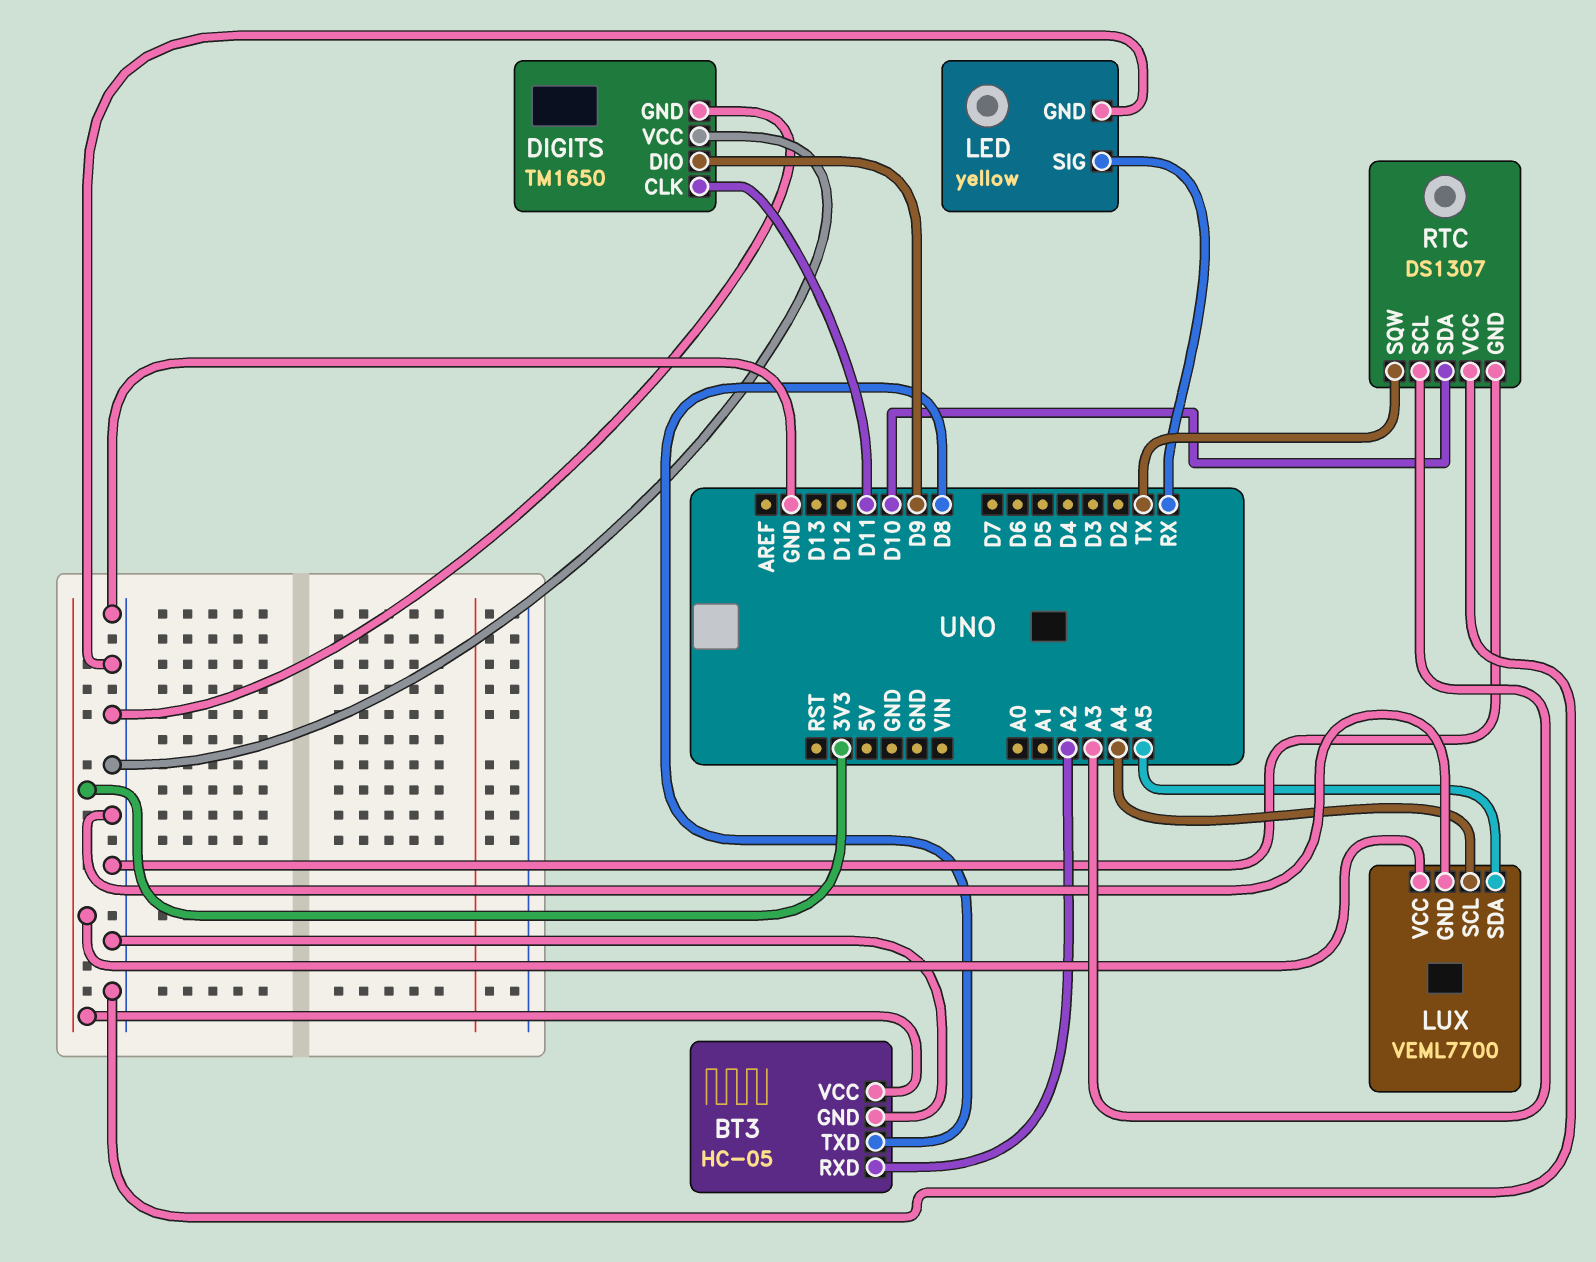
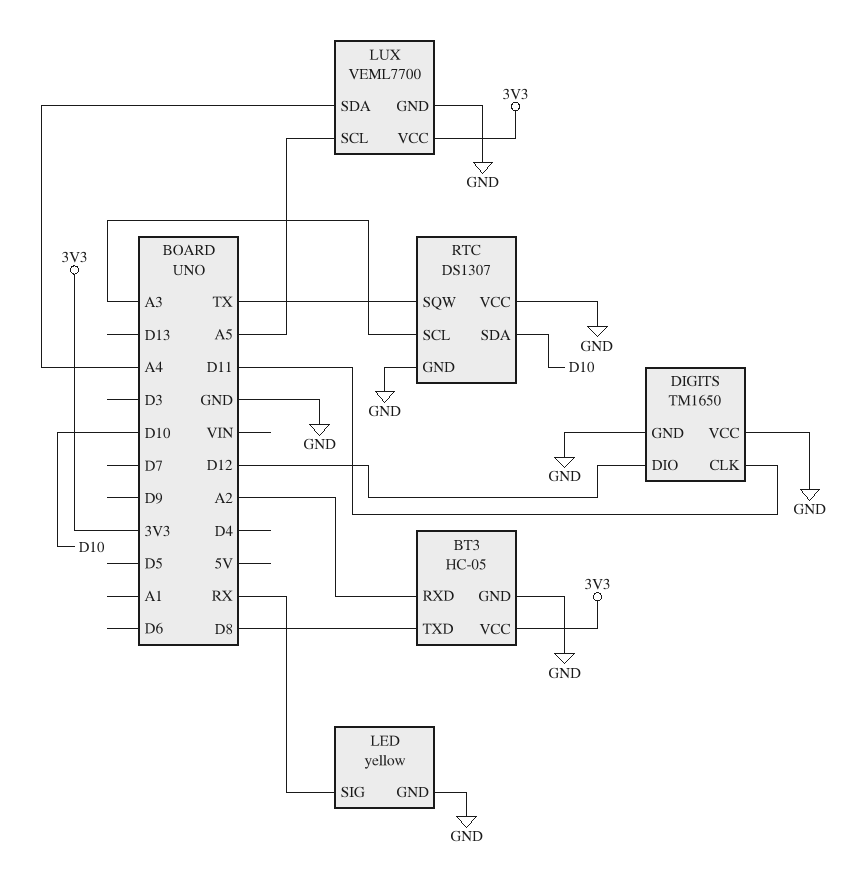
DIGITS pin DIO: D9 -> D12
LUX pin SCL: A4 -> A5
LUX pin SDA: A5 -> A4

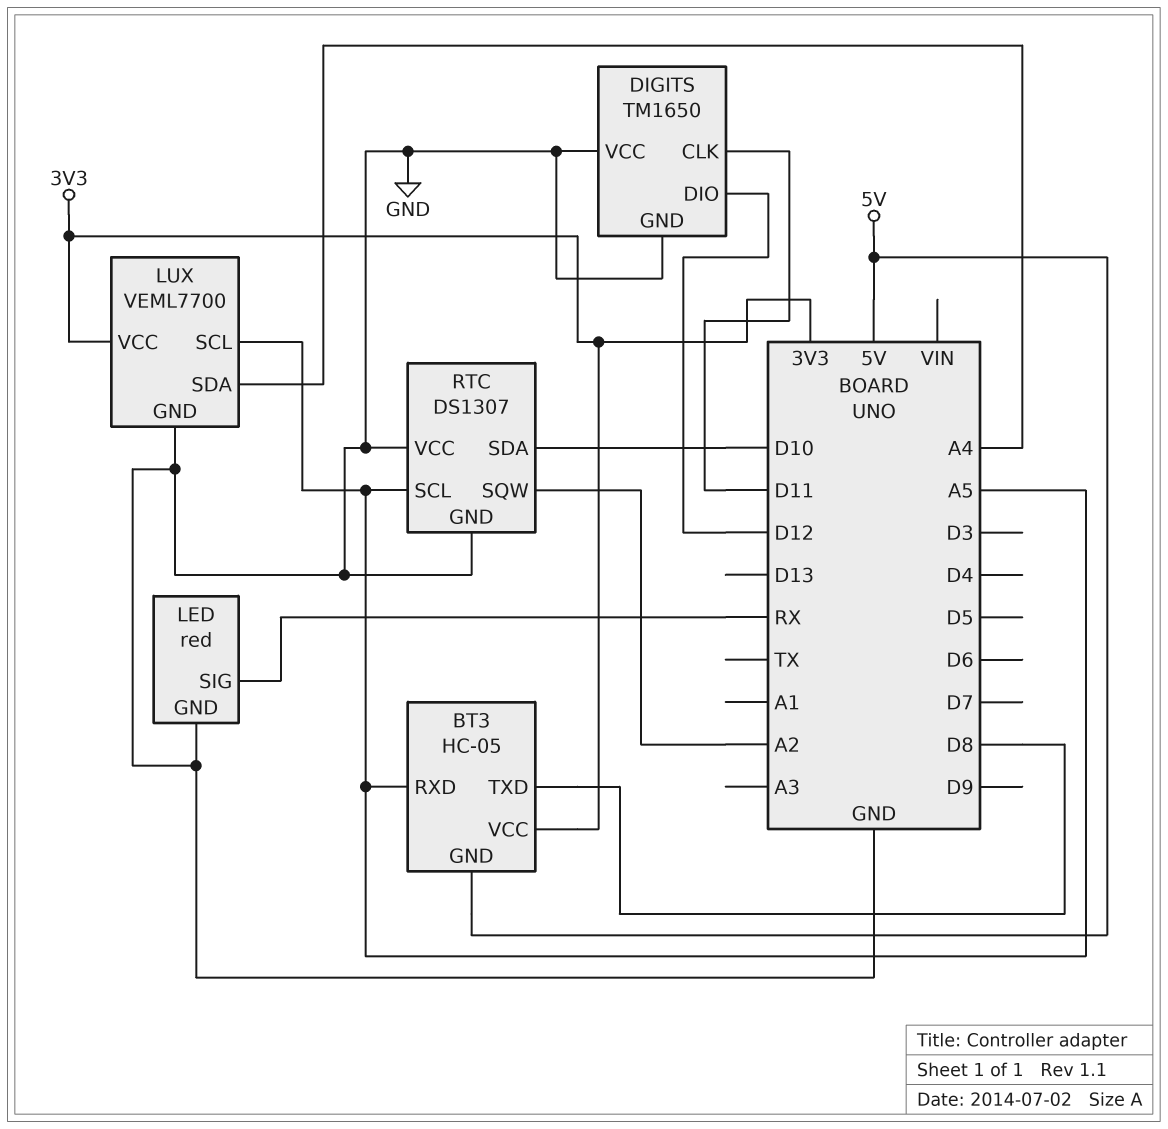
BT3 pin GND: GND -> 5V
BT3 pin RXD: A2 -> A5
LED: yellow -> red
RTC pin SCL: A3 -> A5
RTC pin SQW: TX -> A2

